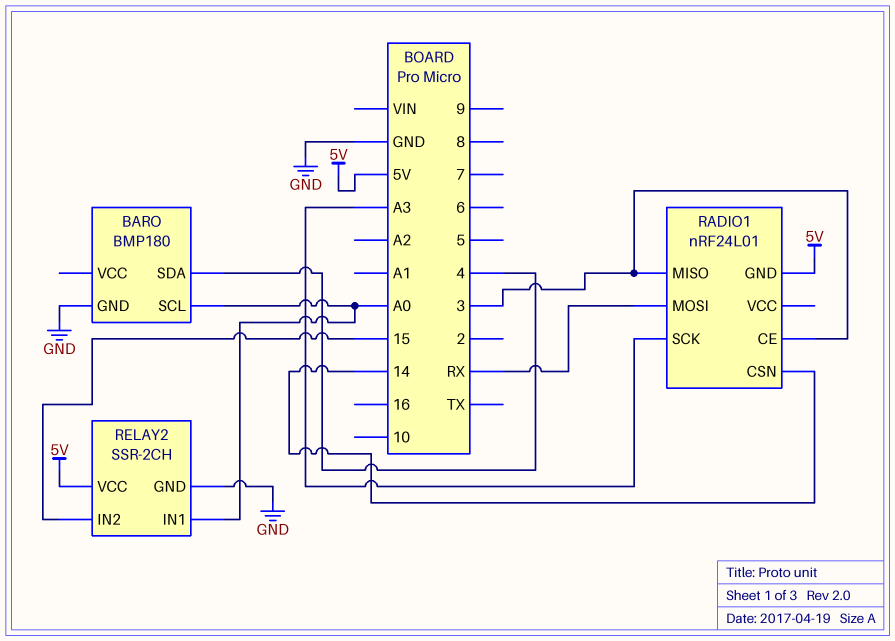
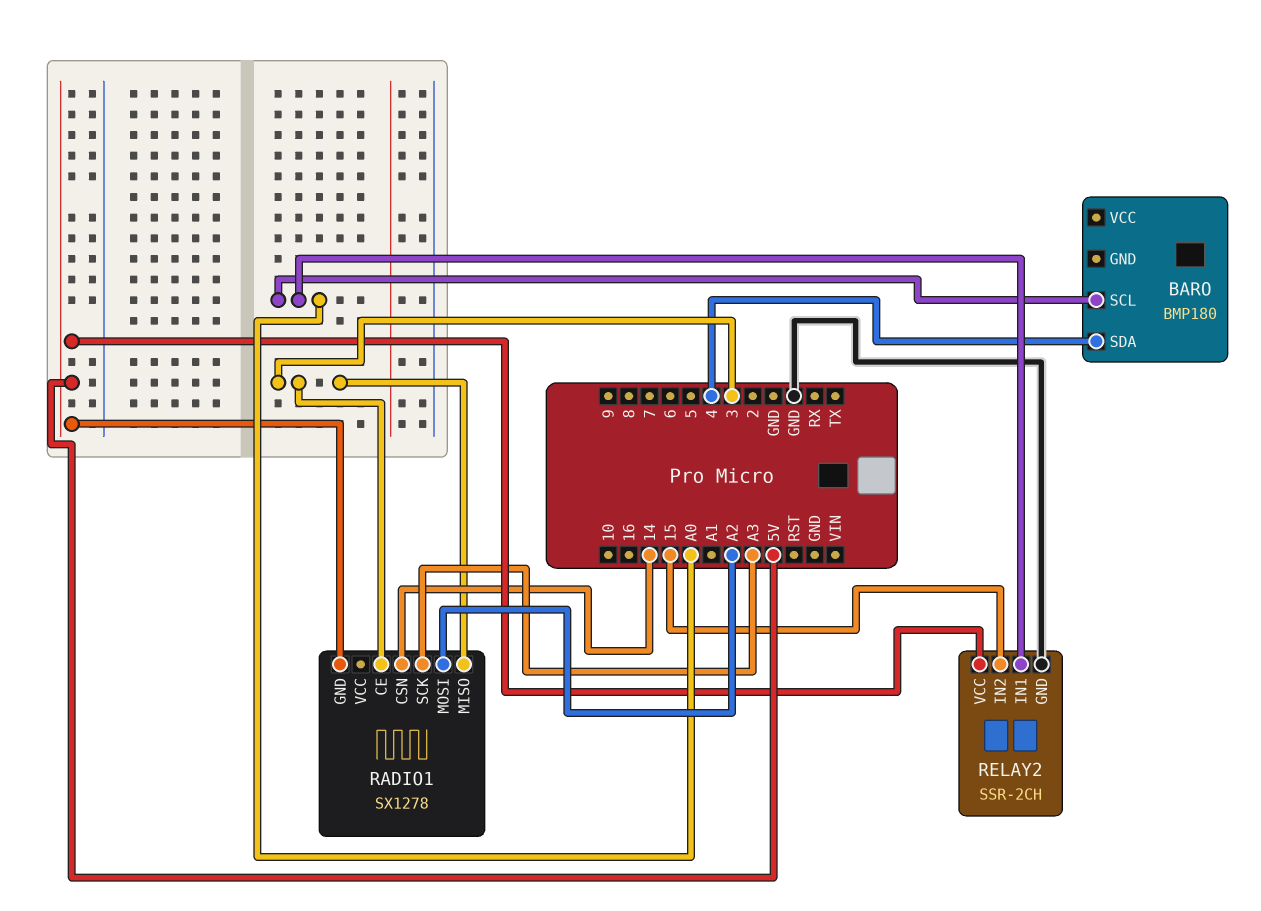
BARO pin GND: GND -> none
RADIO1: nRF24L01 -> SX1278
RADIO1 pin MOSI: RX -> A2

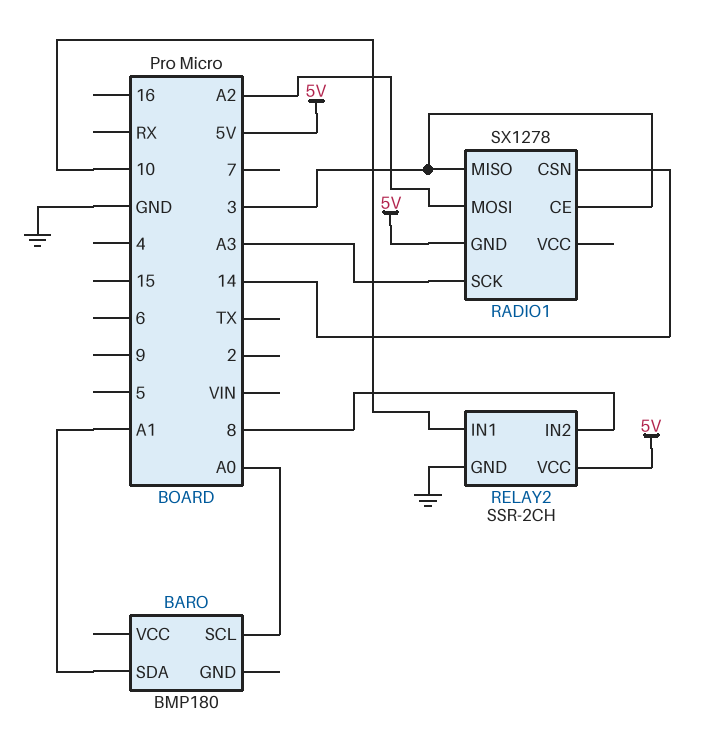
BARO pin SDA: 4 -> A1
RELAY2 pin IN1: A0 -> 10
RELAY2 pin IN2: 15 -> 8

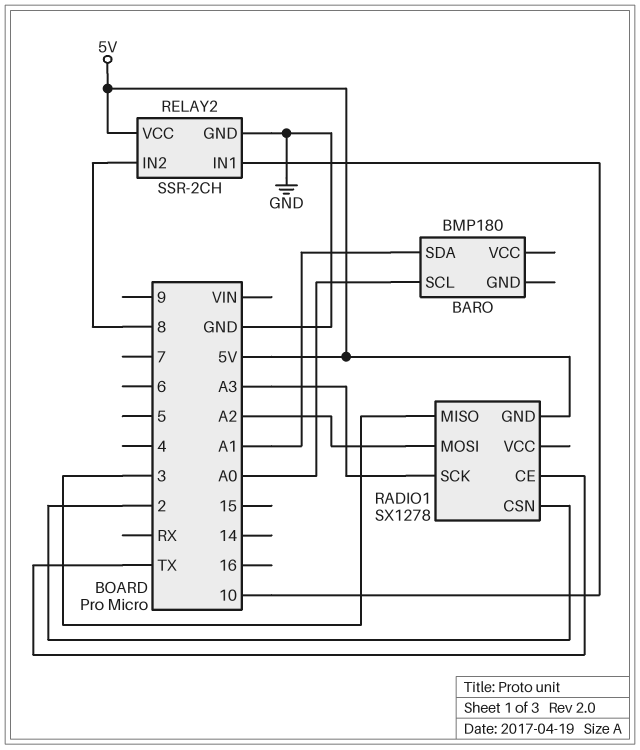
RADIO1 pin CE: 3 -> TX
RADIO1 pin CSN: 14 -> 2

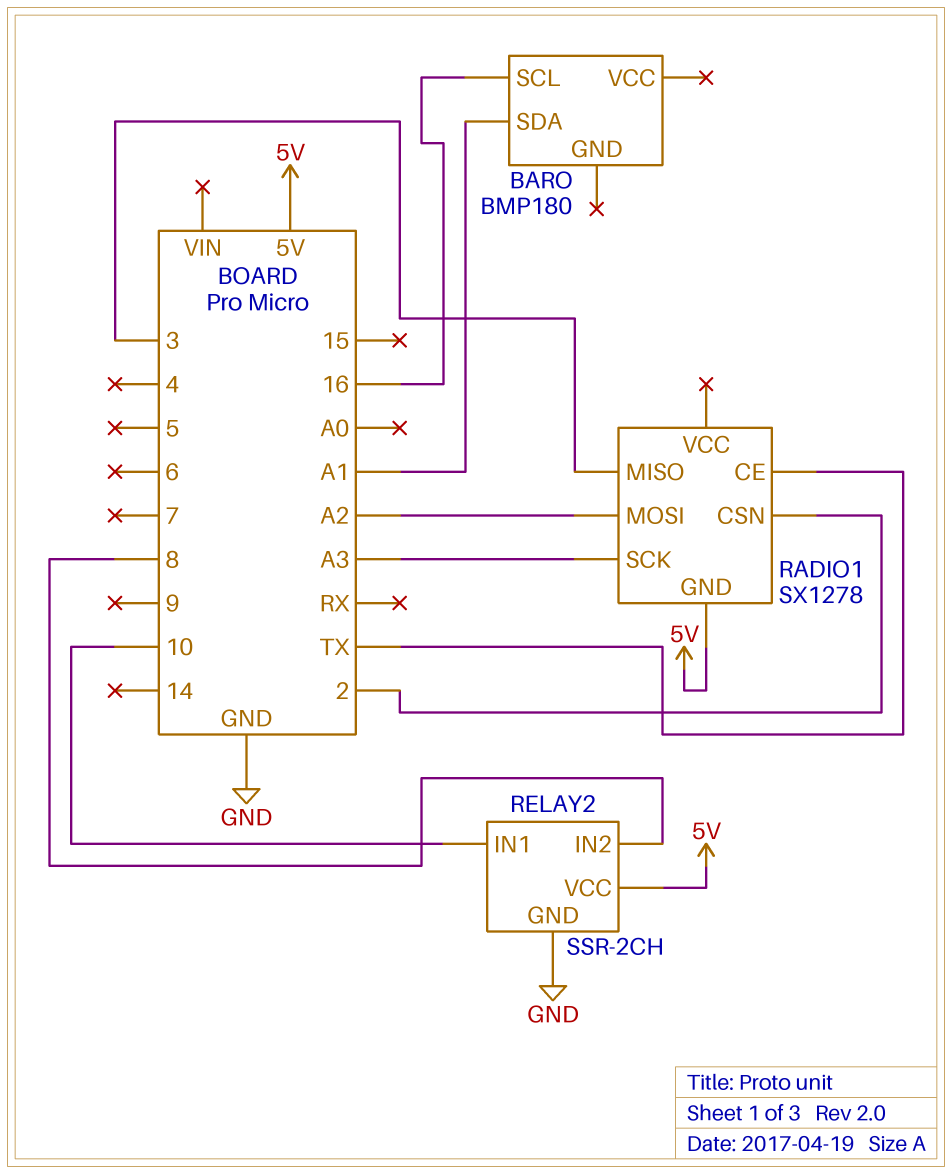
BARO pin SCL: A0 -> 16

